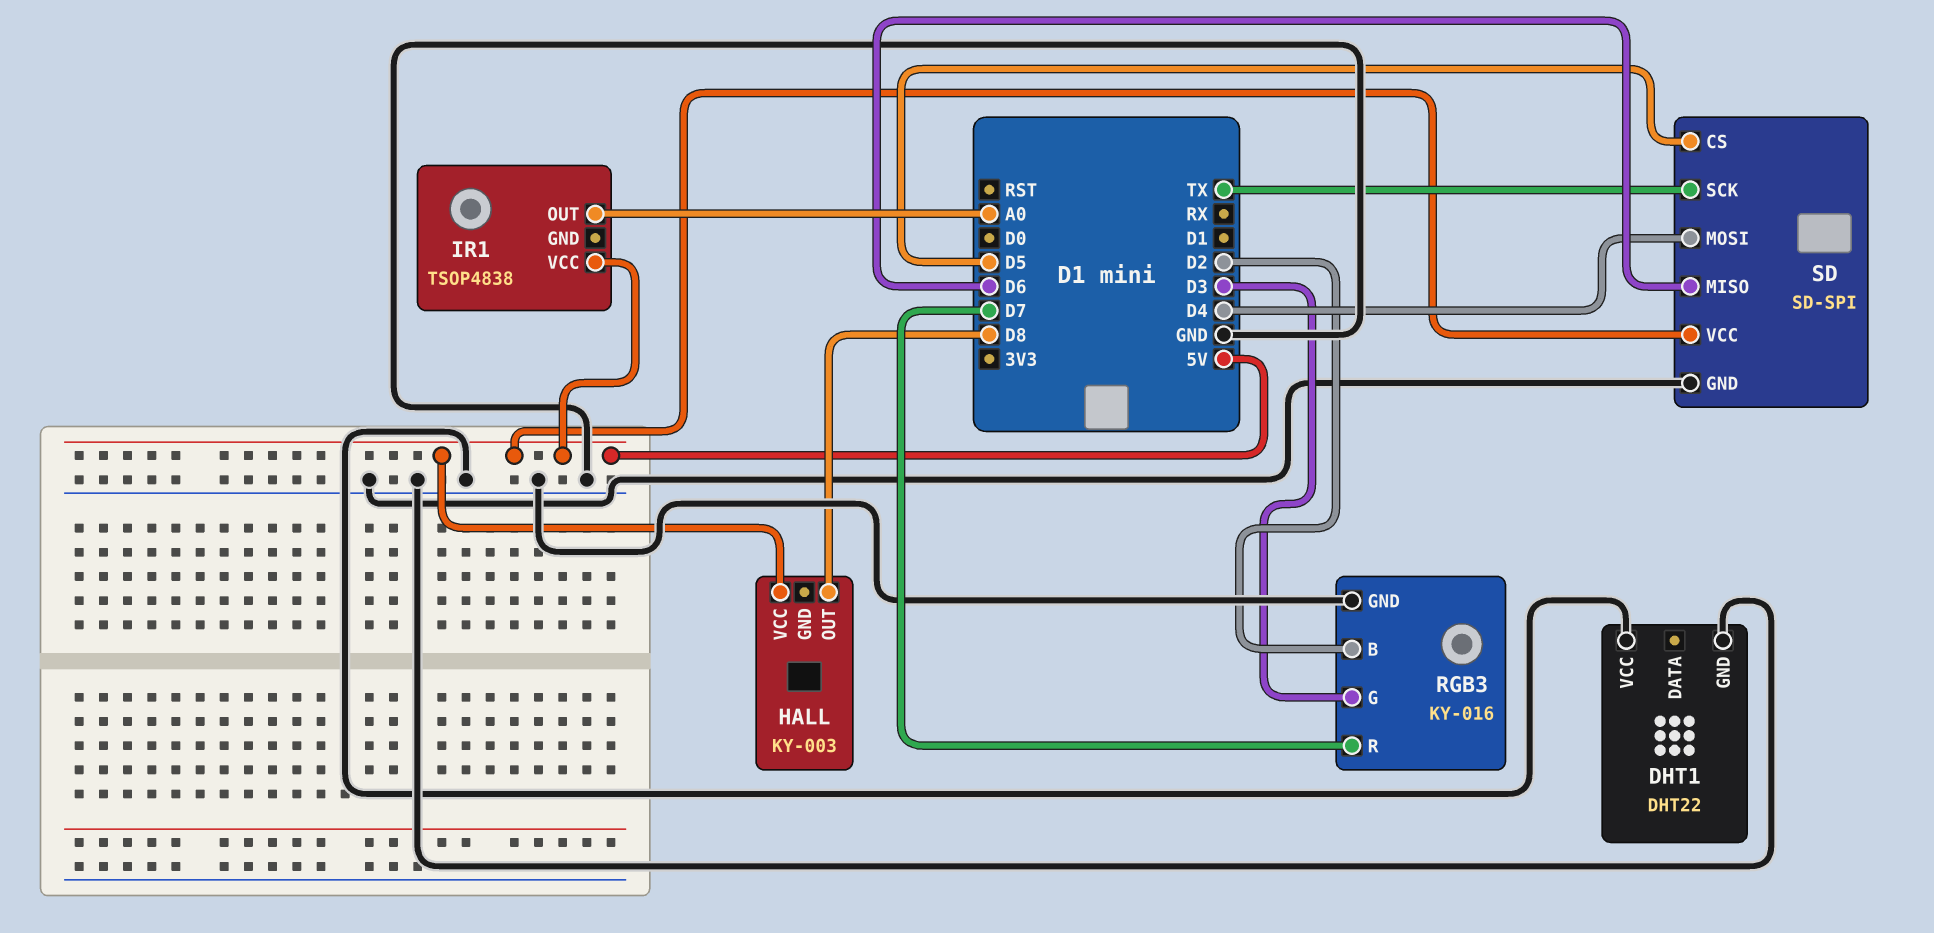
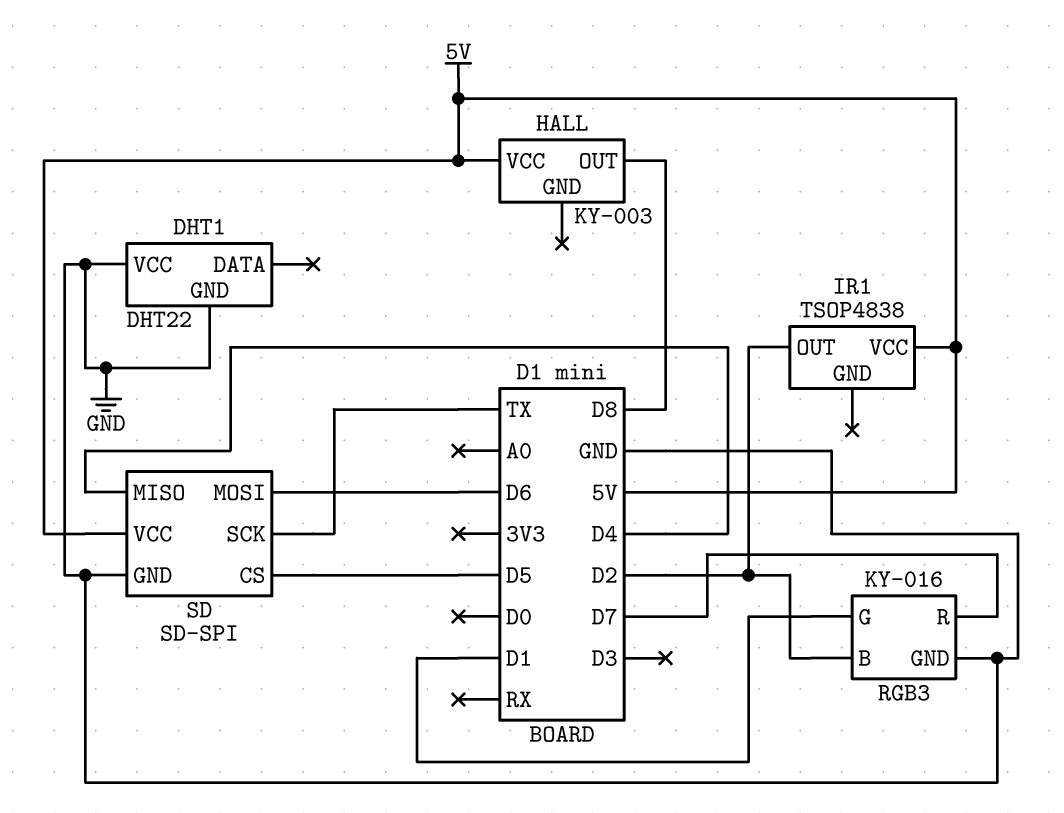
IR1 pin OUT: A0 -> D2
RGB3 pin G: D3 -> D1
SD pin MISO: D6 -> D4
SD pin MOSI: D4 -> D6

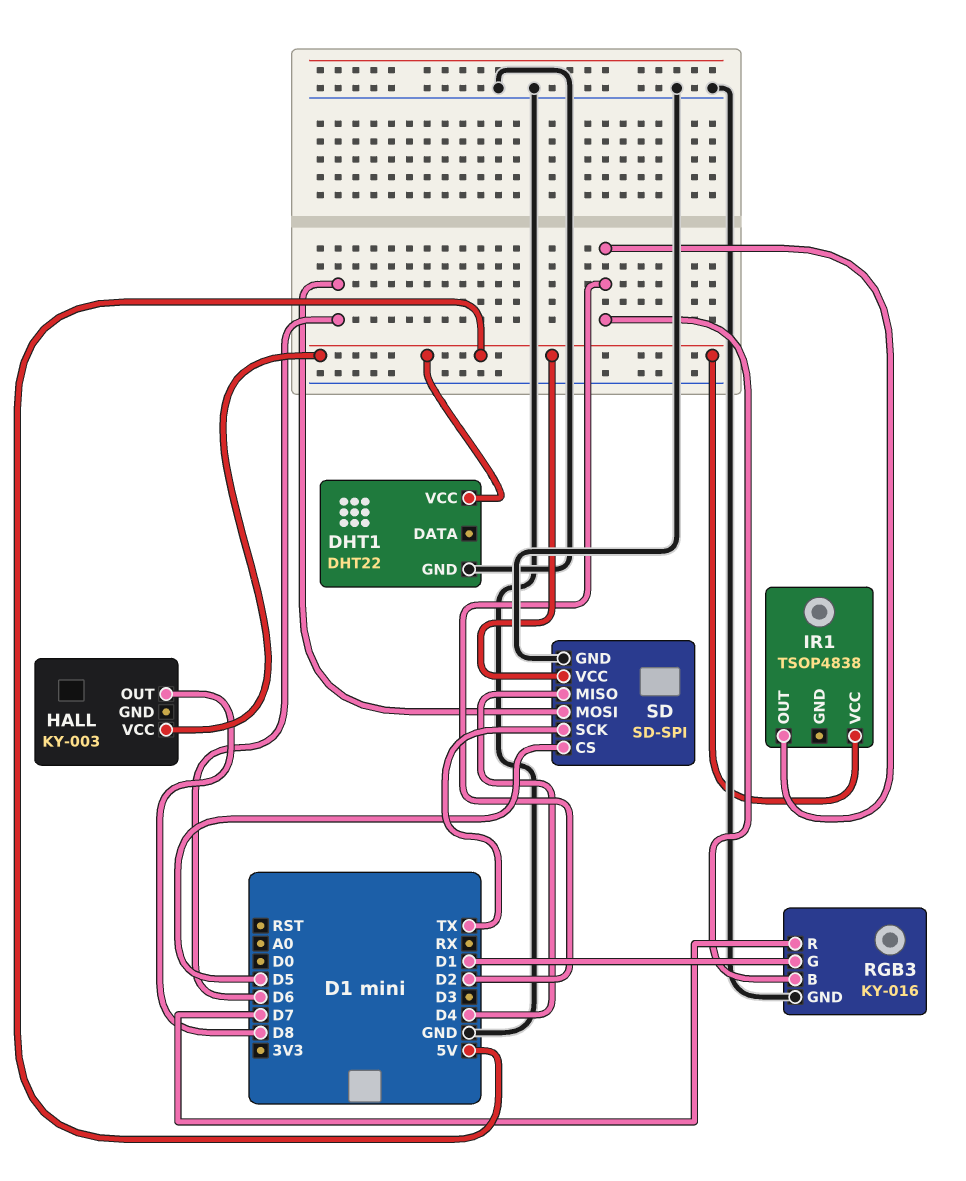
DHT1 pin VCC: GND -> 5V

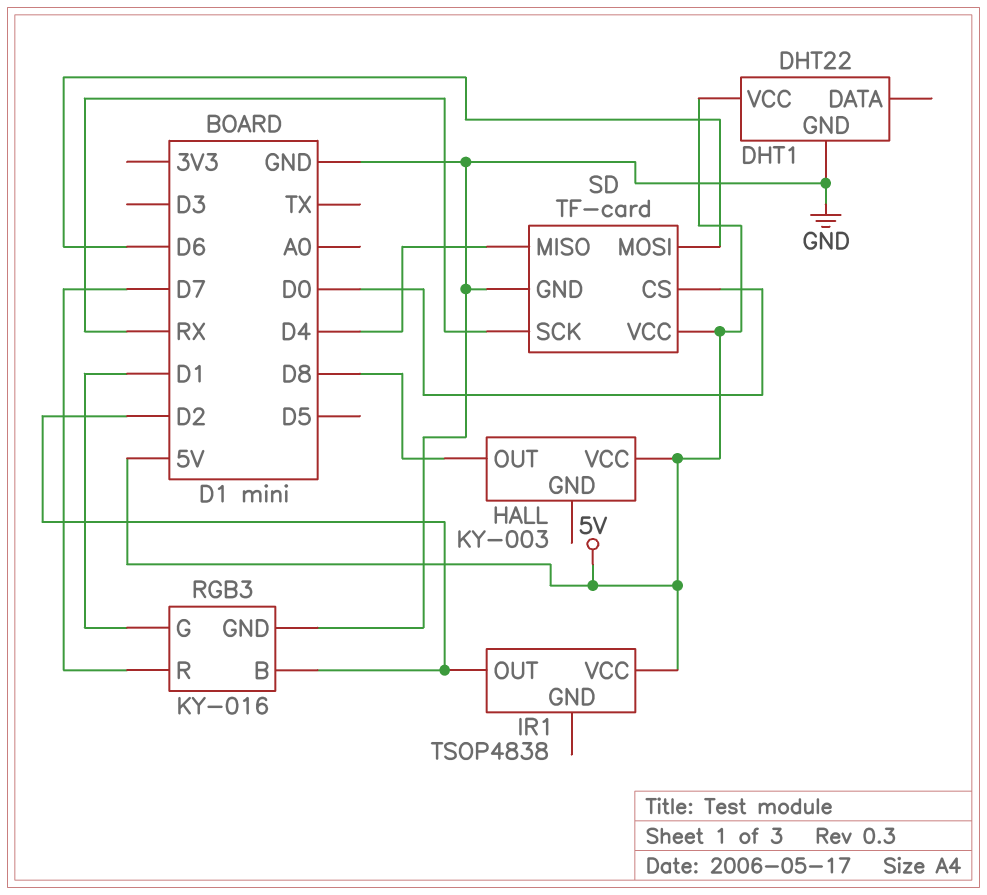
SD: SD-SPI -> TF-card
SD pin CS: D5 -> D0
SD pin SCK: TX -> RX

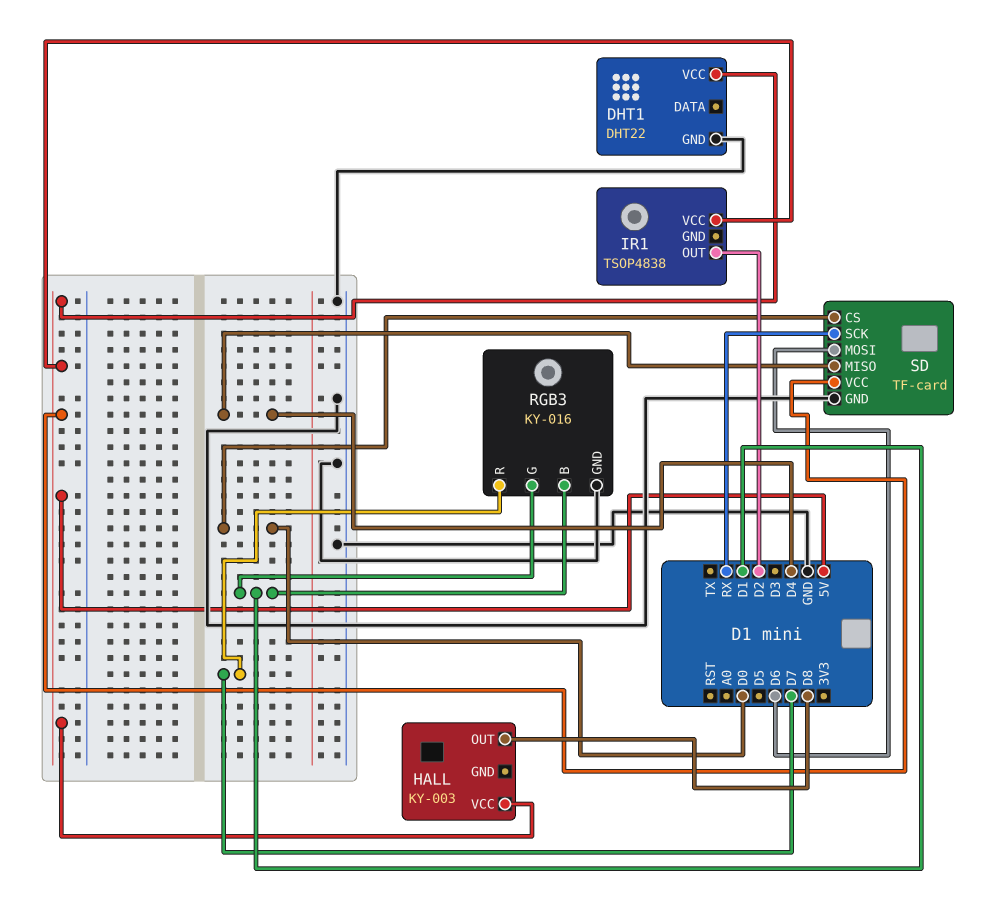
RGB3 pin B: D2 -> D1

